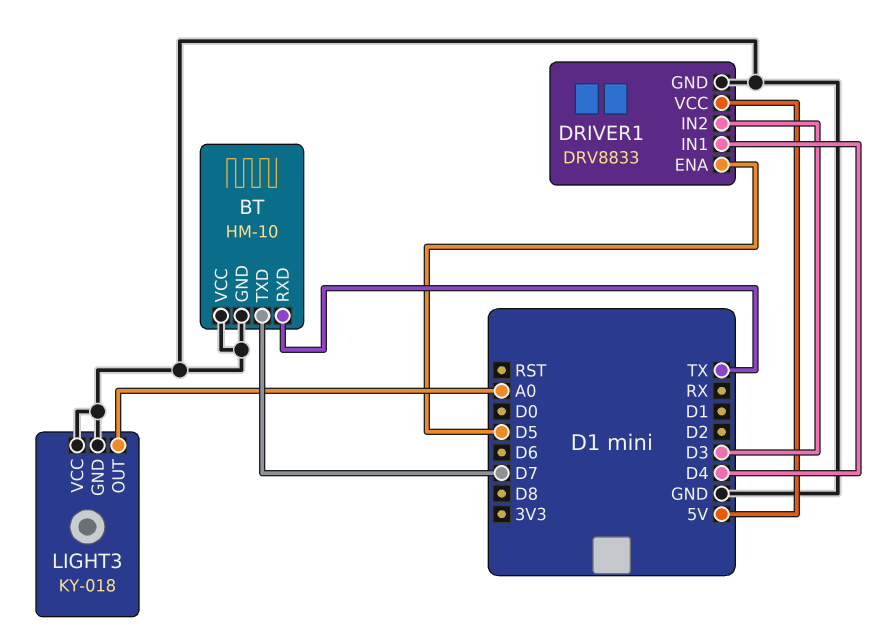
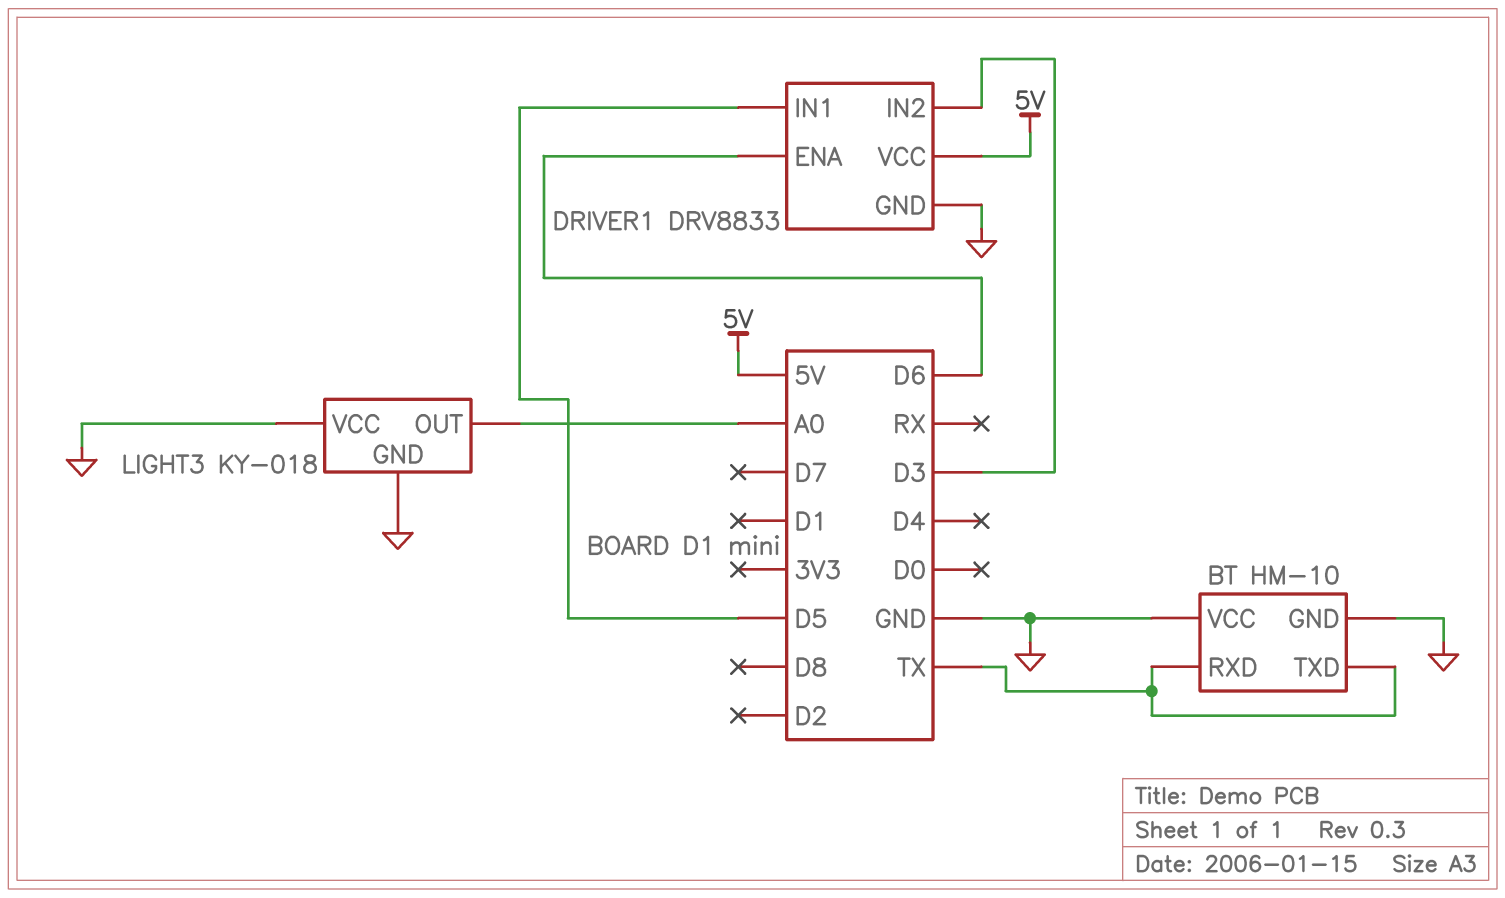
BT pin TXD: D7 -> TX
DRIVER1 pin ENA: D5 -> D6
DRIVER1 pin IN1: D4 -> D5

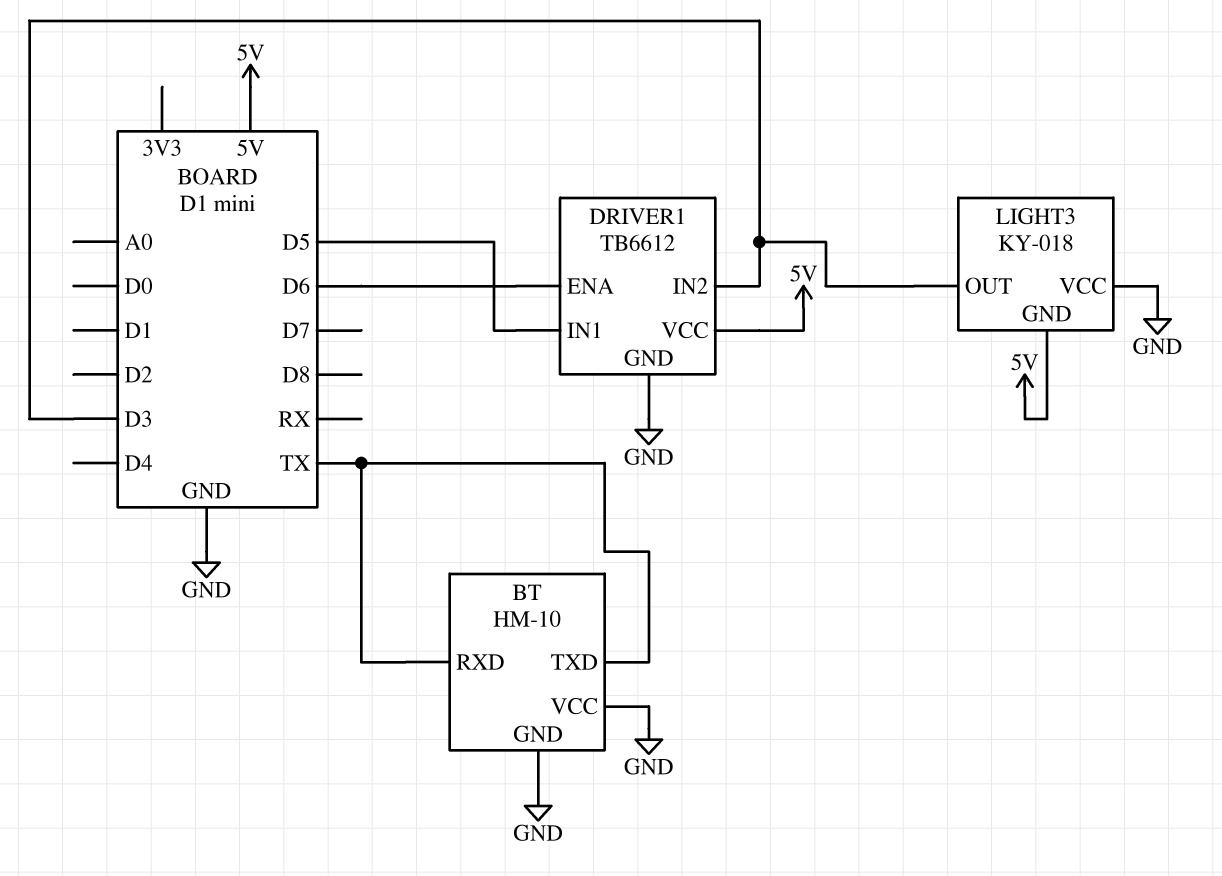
DRIVER1: DRV8833 -> TB6612
LIGHT3 pin GND: GND -> 5V
LIGHT3 pin OUT: A0 -> D3

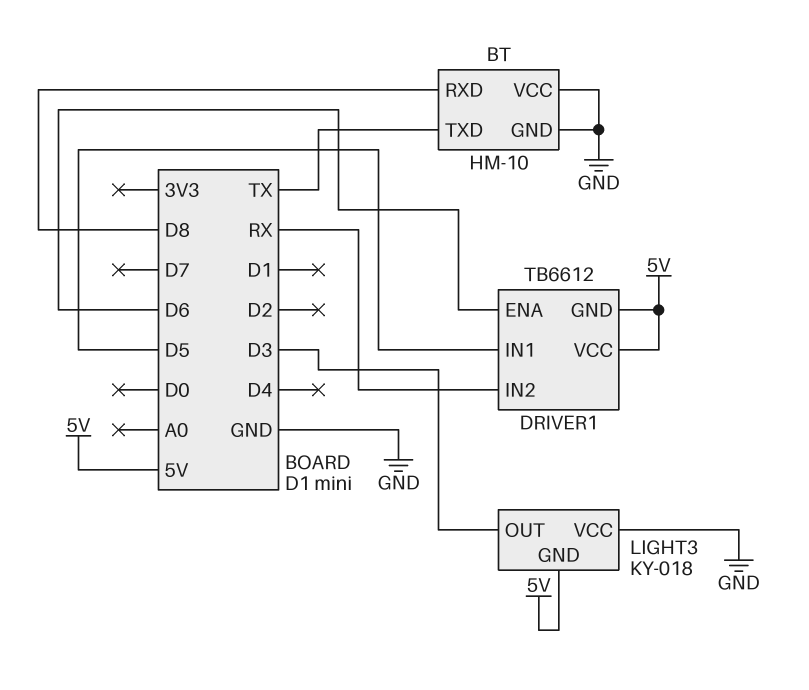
BT pin RXD: TX -> D8
DRIVER1 pin GND: GND -> 5V
DRIVER1 pin IN2: D3 -> RX

